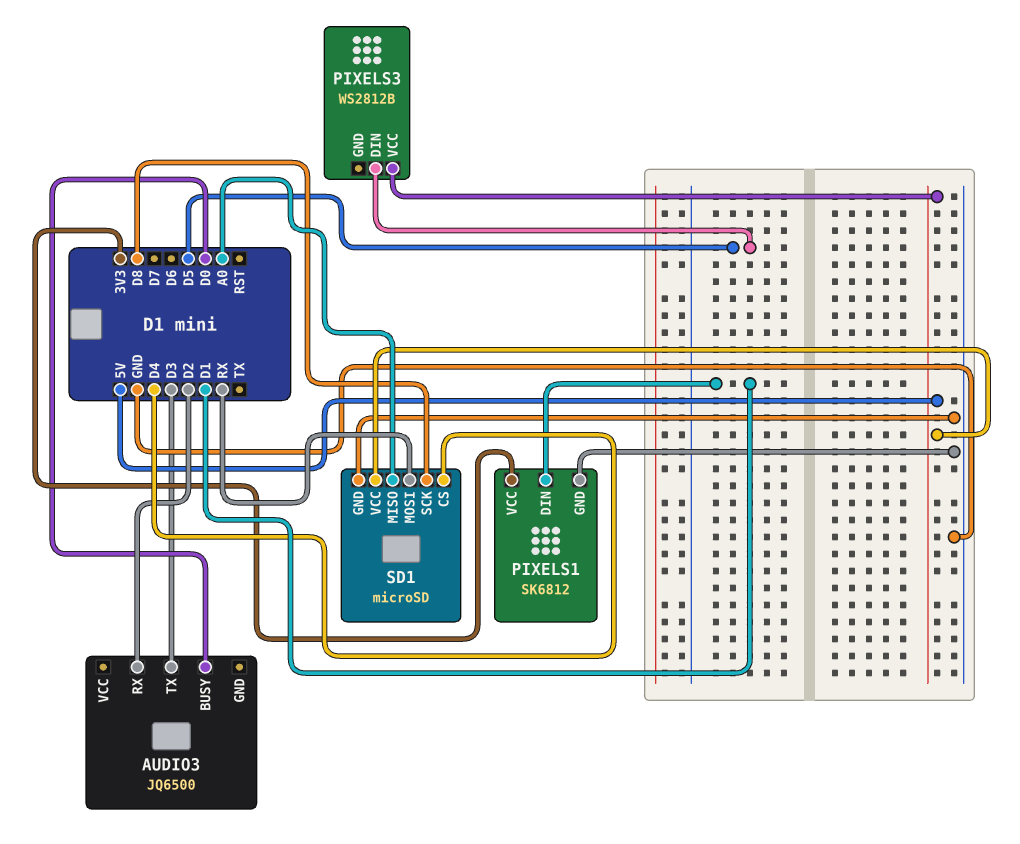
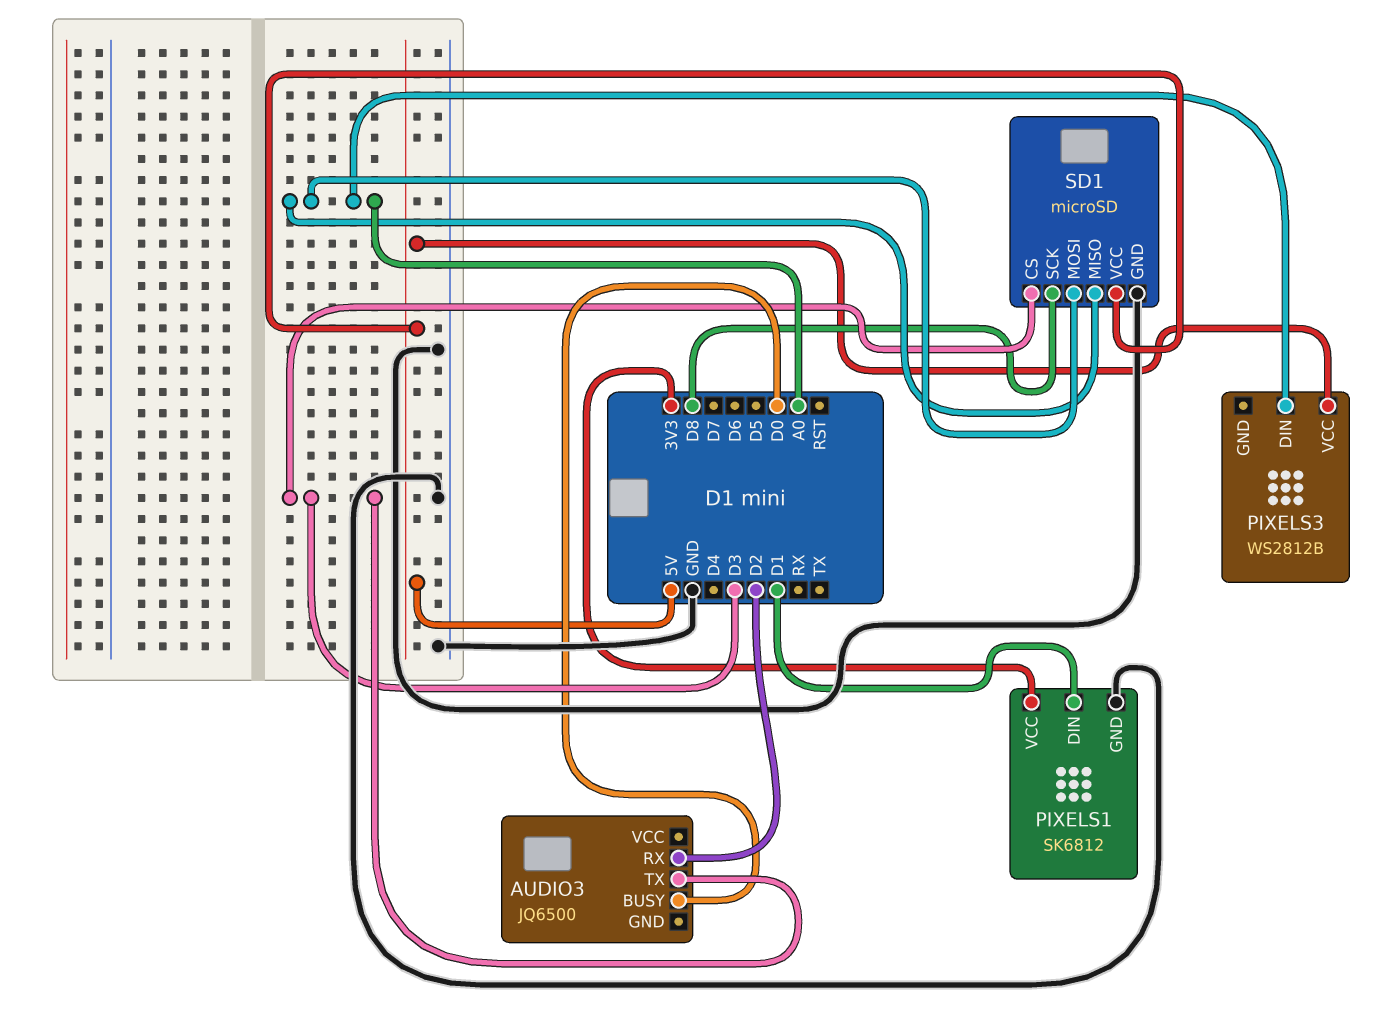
PIXELS3 pin DIN: D5 -> A0
SD1 pin CS: D4 -> D3
SD1 pin MOSI: RX -> A0

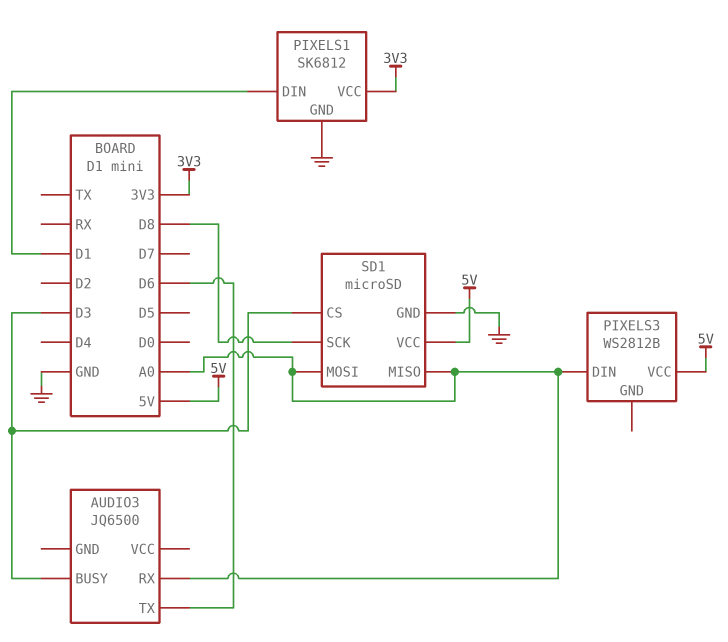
AUDIO3 pin BUSY: D0 -> D3
AUDIO3 pin RX: D2 -> A0
AUDIO3 pin TX: D3 -> D6

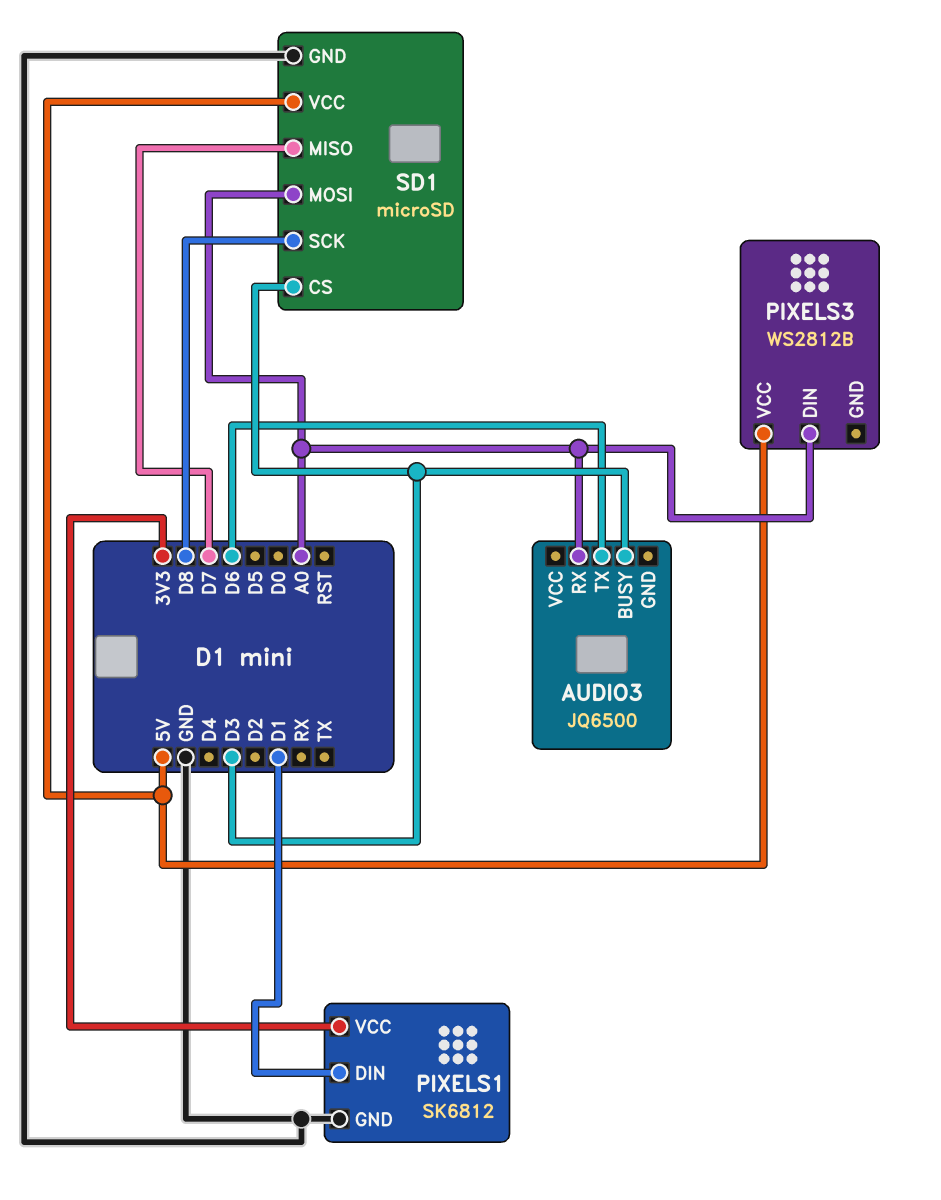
SD1 pin MISO: A0 -> D7

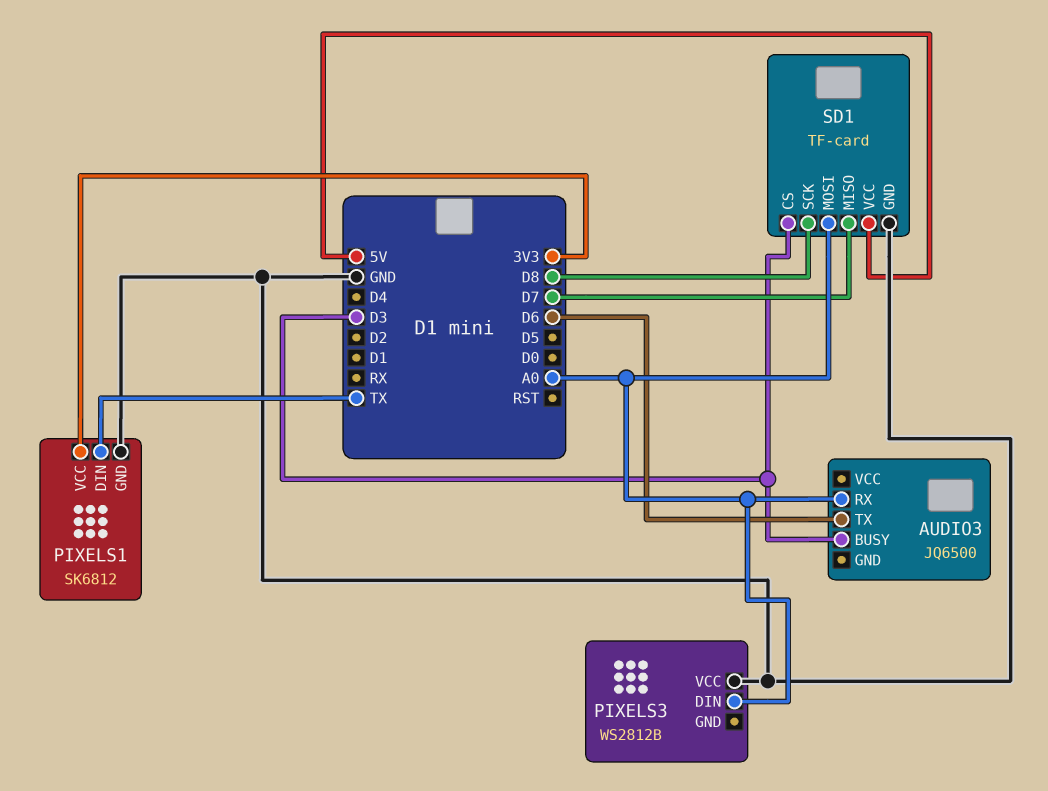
PIXELS1 pin DIN: D1 -> TX
PIXELS3 pin VCC: 5V -> GND
SD1: microSD -> TF-card

